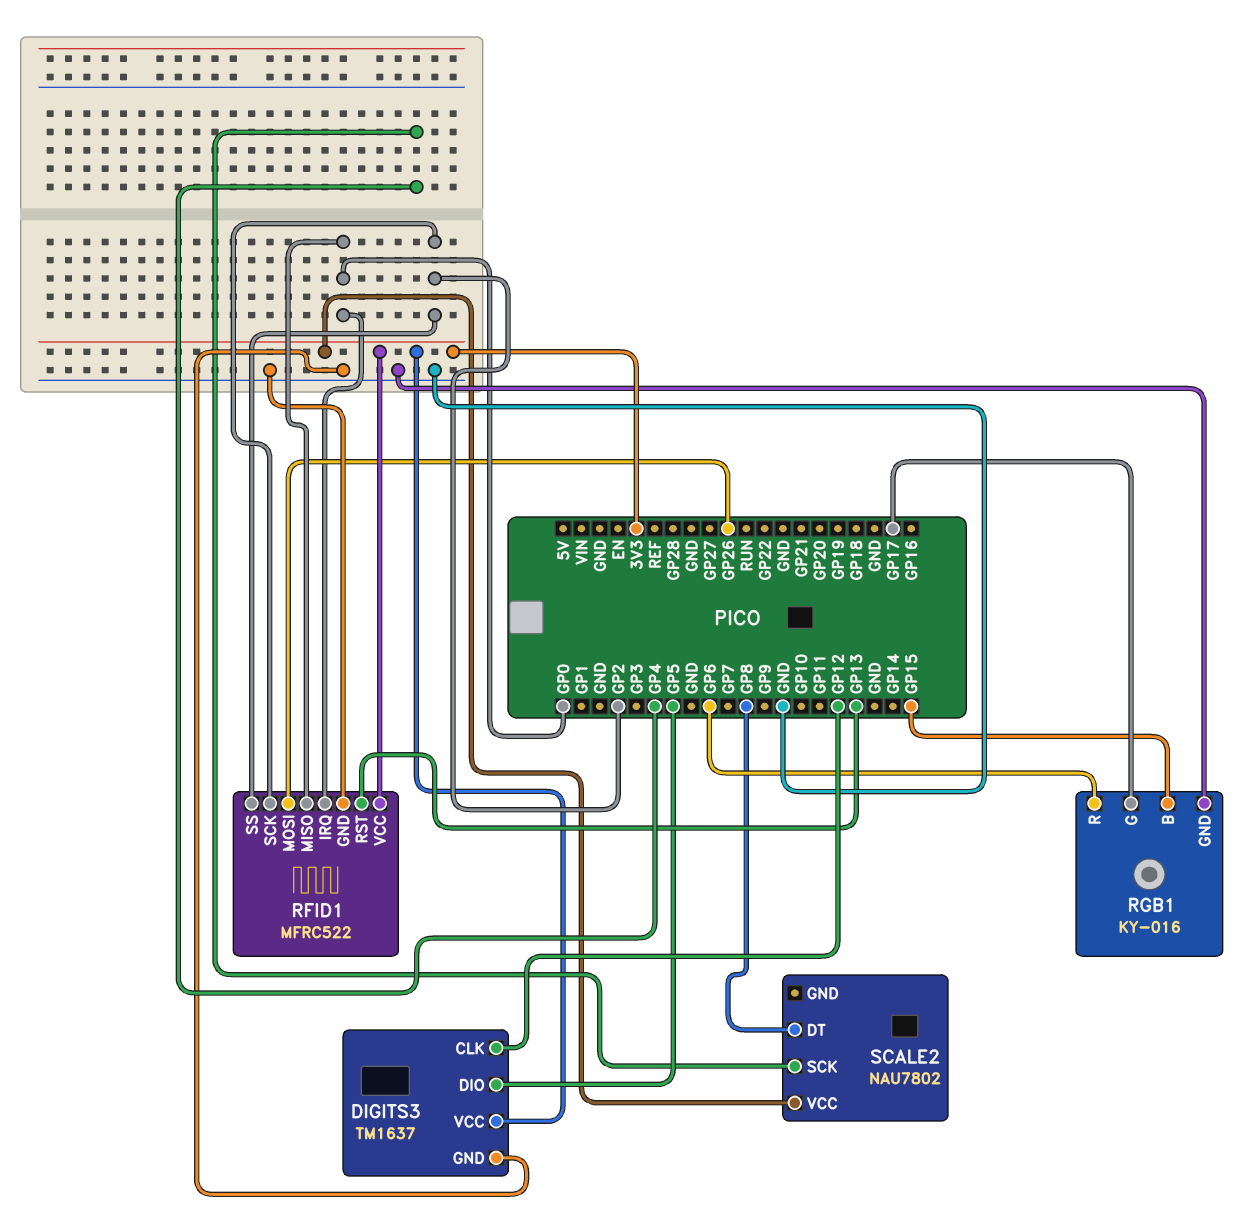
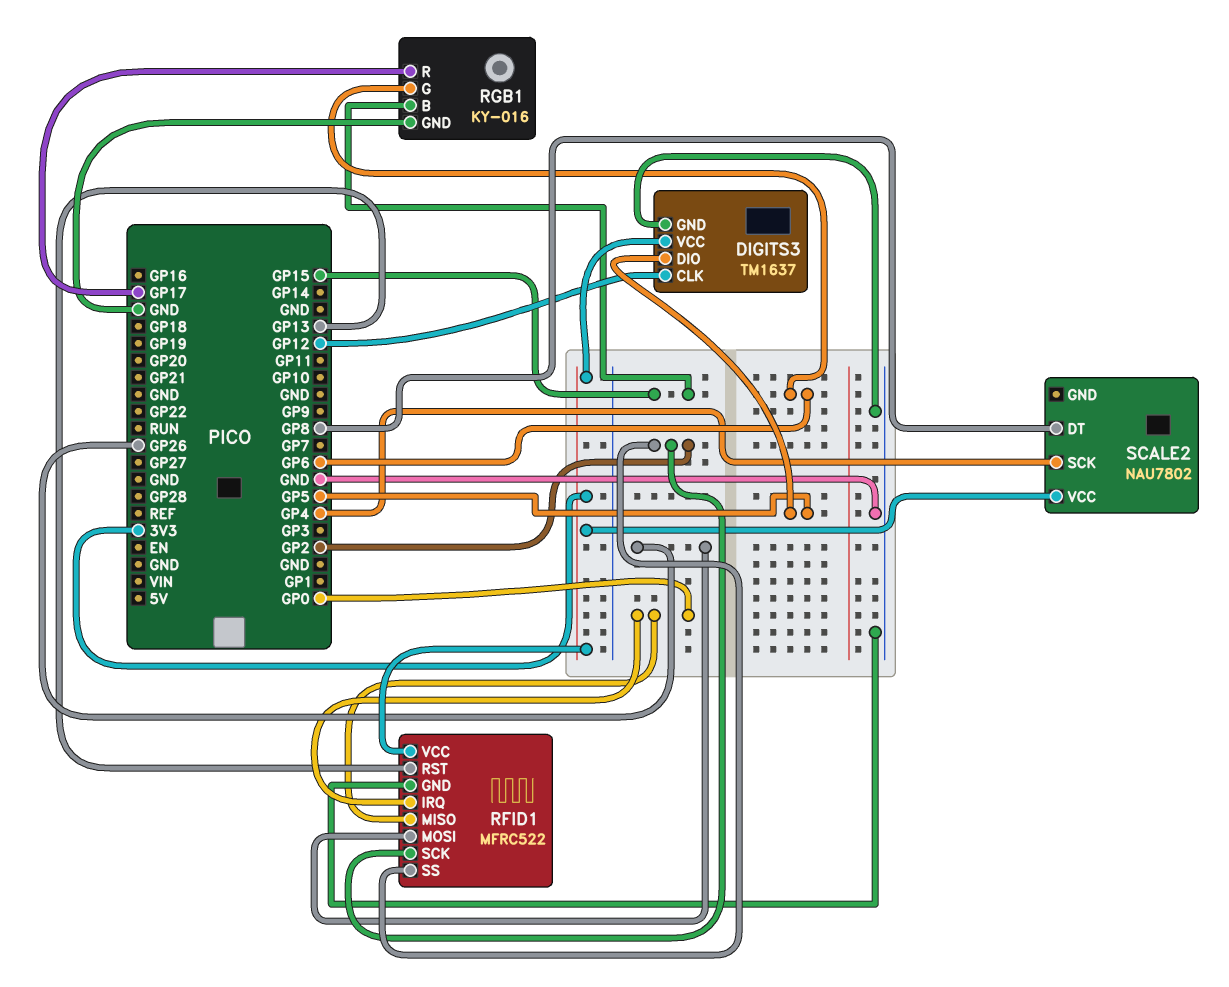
RGB1 pin G: GP17 -> GP6
RGB1 pin R: GP6 -> GP17

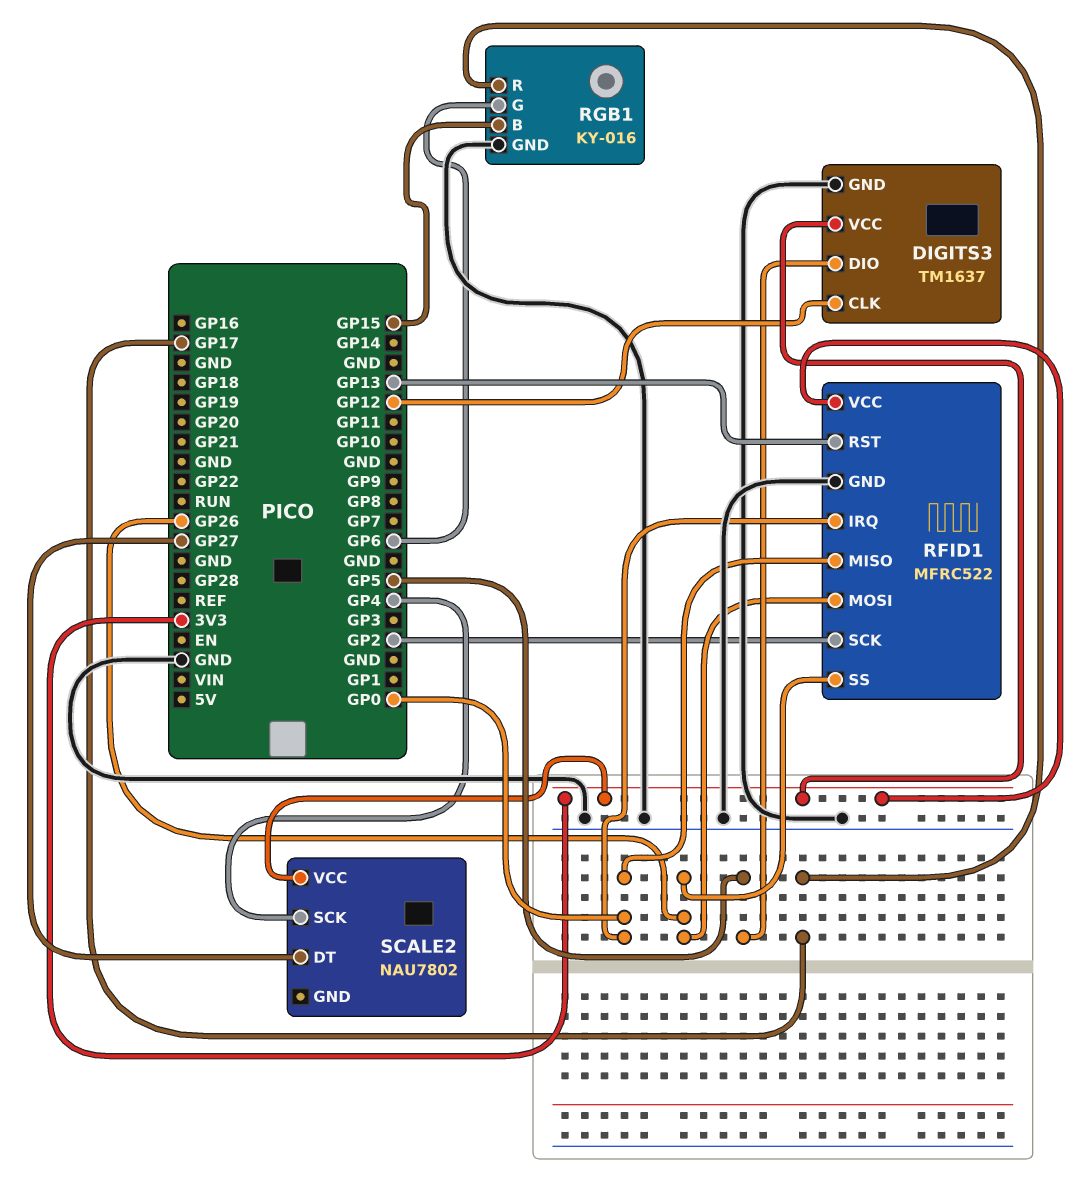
RFID1 pin SS: GP2 -> GP26
SCALE2 pin DT: GP8 -> GP27

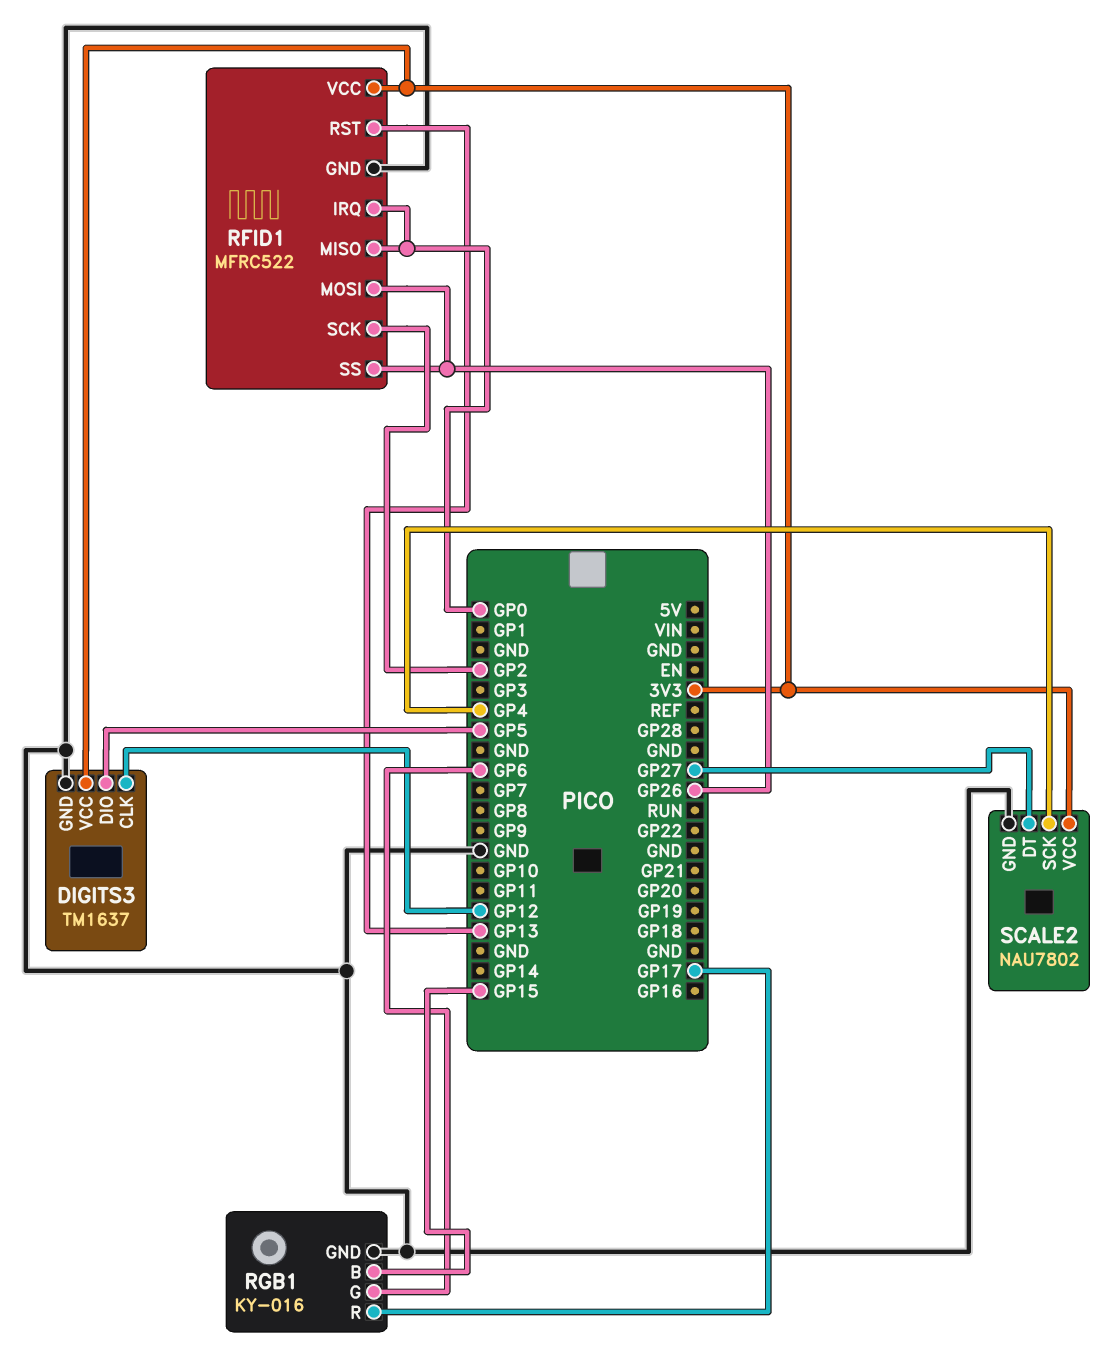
SCALE2 pin GND: none -> GND

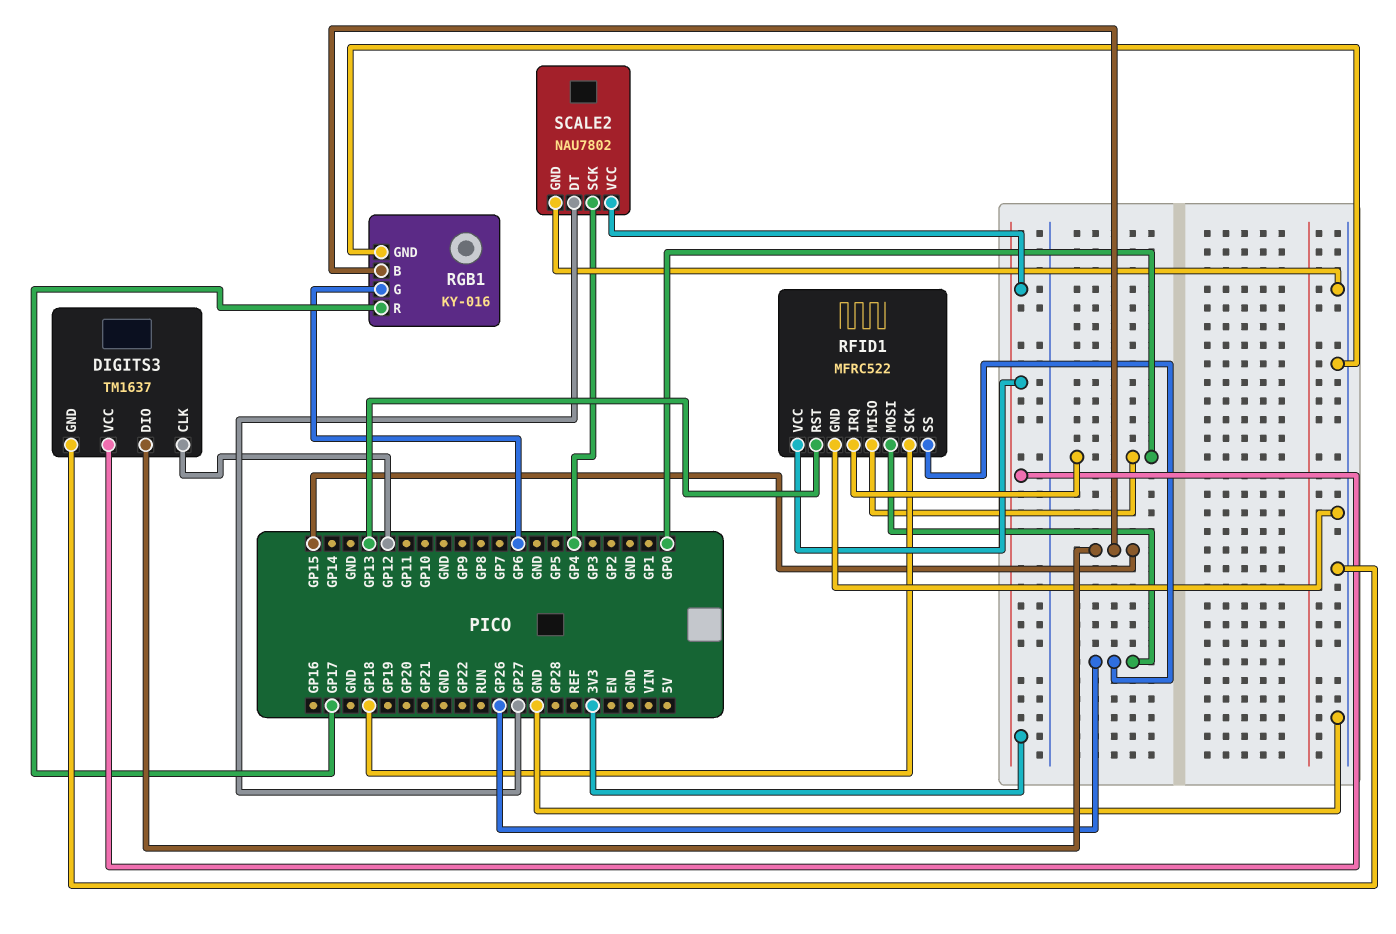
DIGITS3 pin DIO: GP5 -> GP15
RFID1 pin SCK: GP2 -> GP18

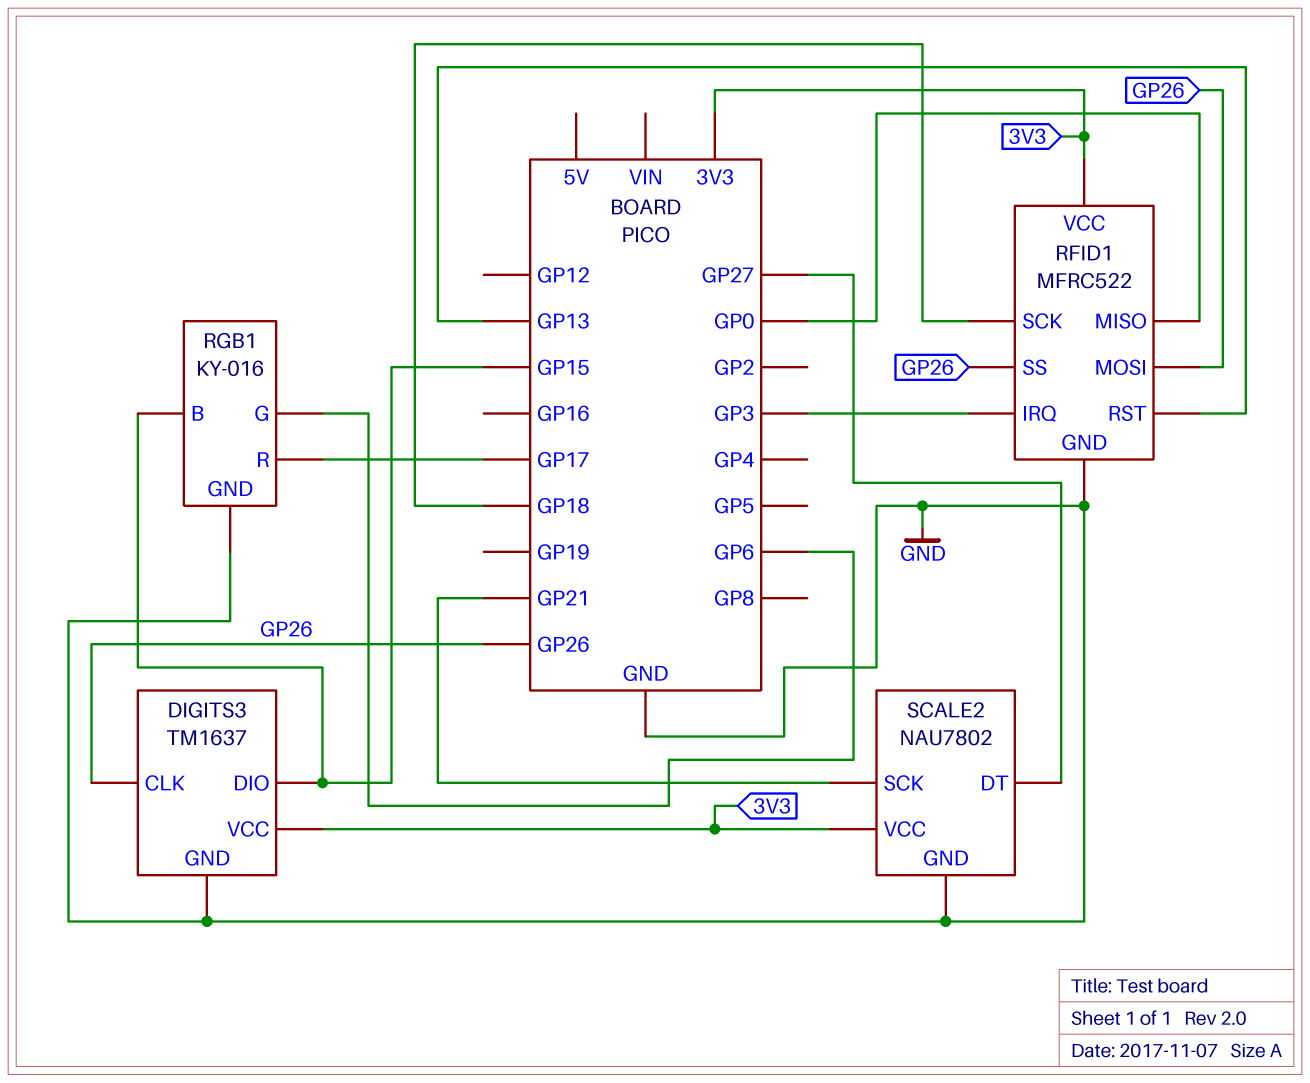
DIGITS3 pin CLK: GP12 -> GP26
RFID1 pin IRQ: GP0 -> GP3
SCALE2 pin SCK: GP4 -> GP21

